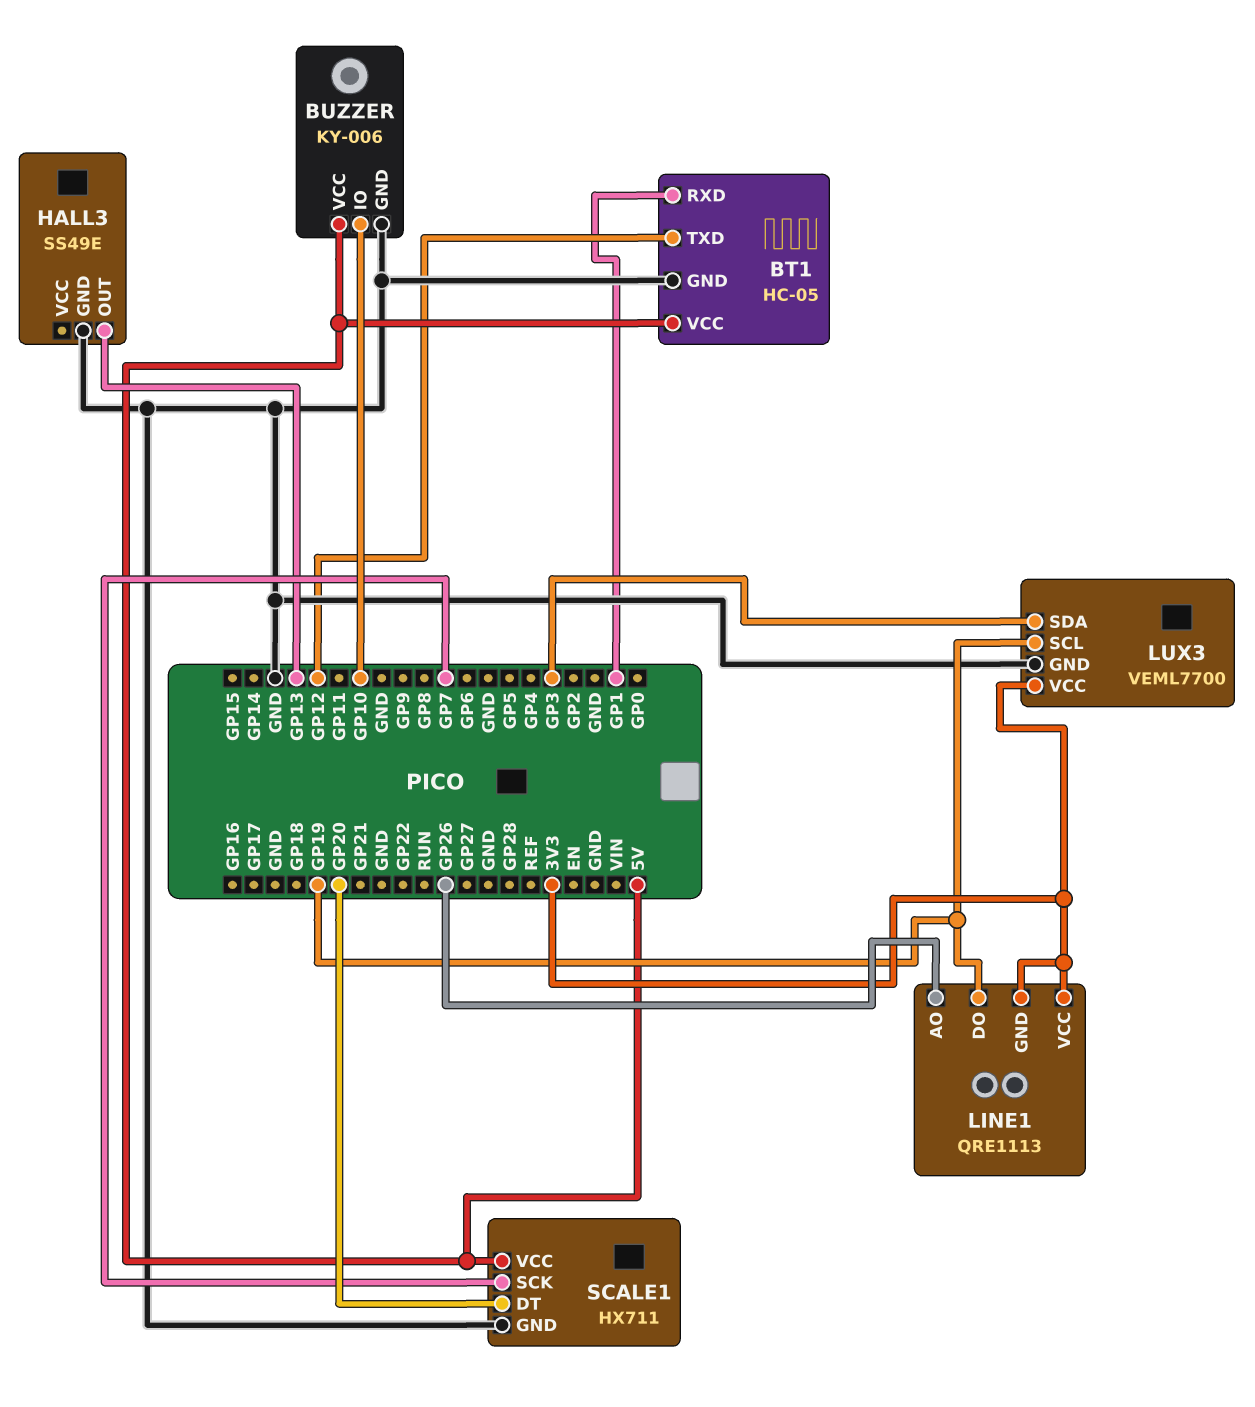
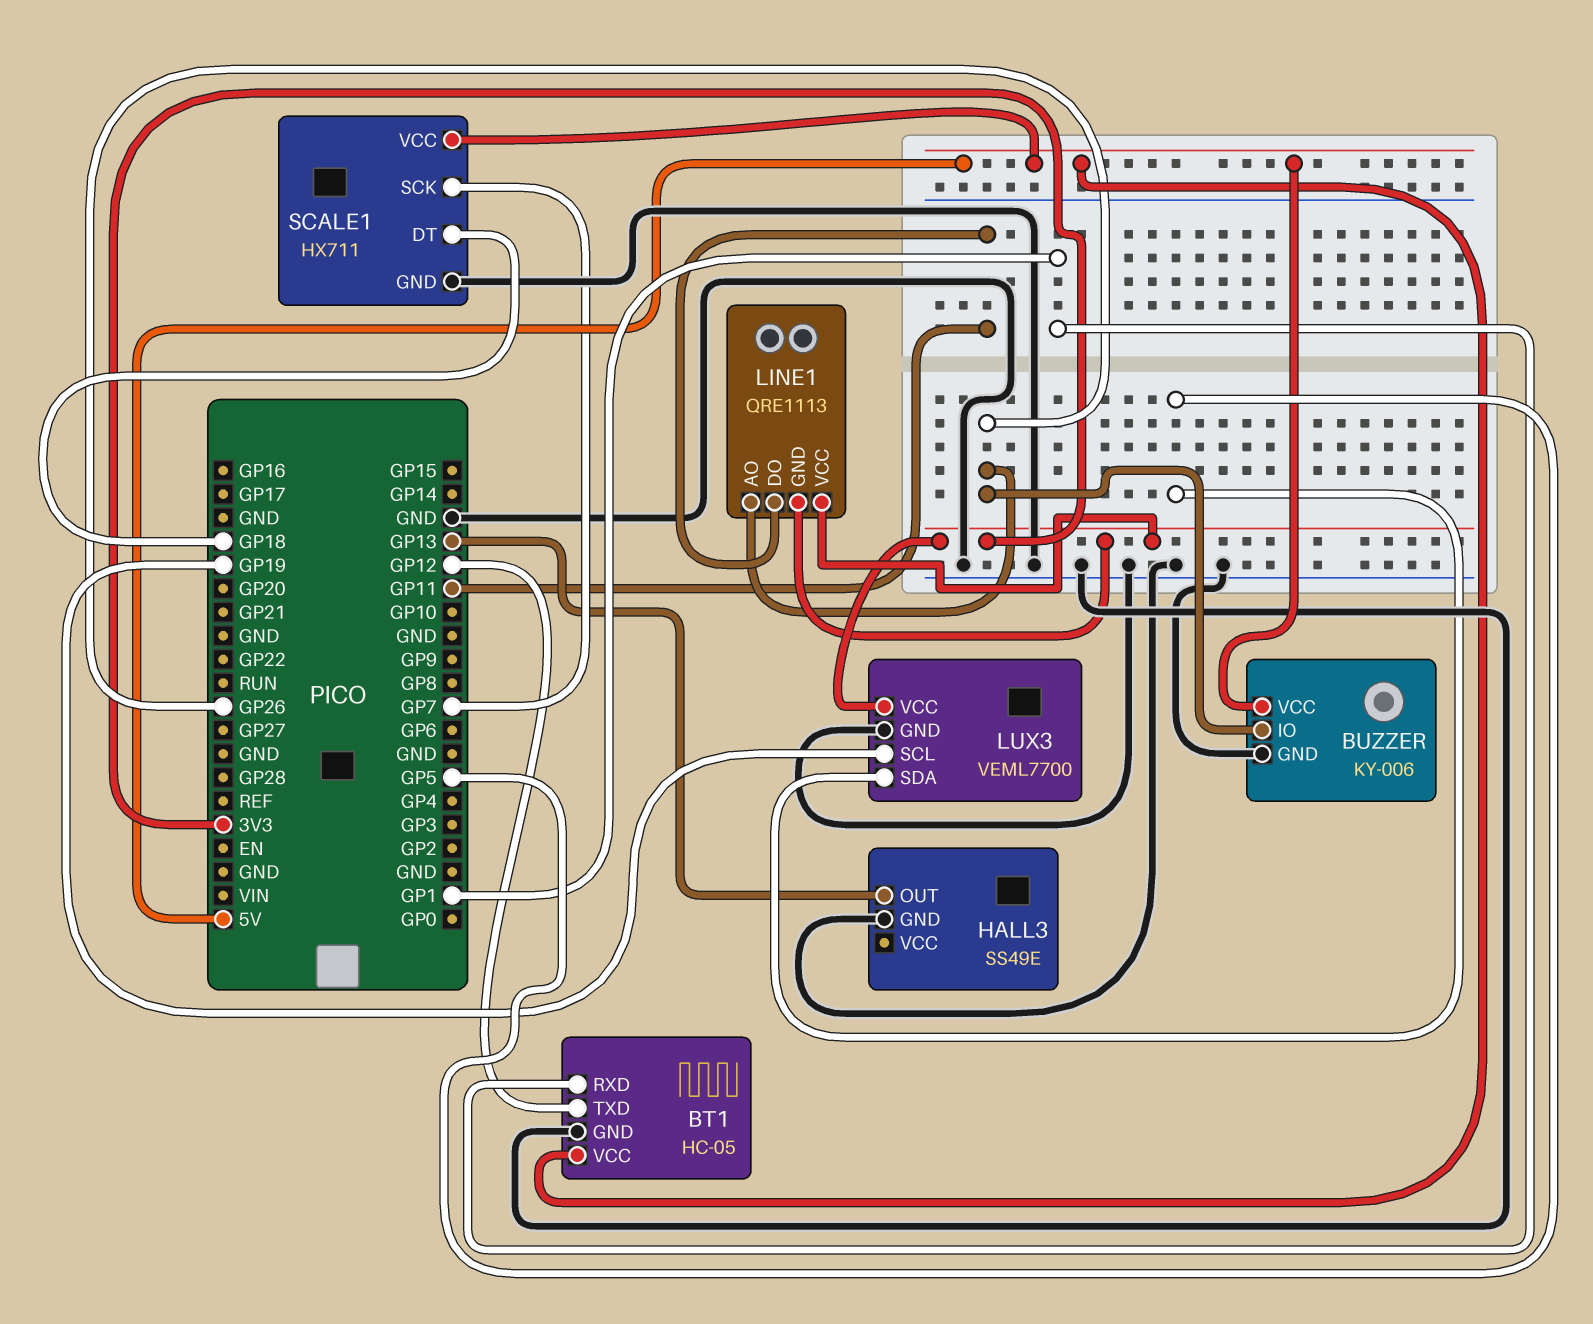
BUZZER pin IO: GP10 -> GP26
LINE1 pin DO: GP19 -> GP11
LUX3 pin SDA: GP3 -> GP5
SCALE1 pin DT: GP20 -> GP18

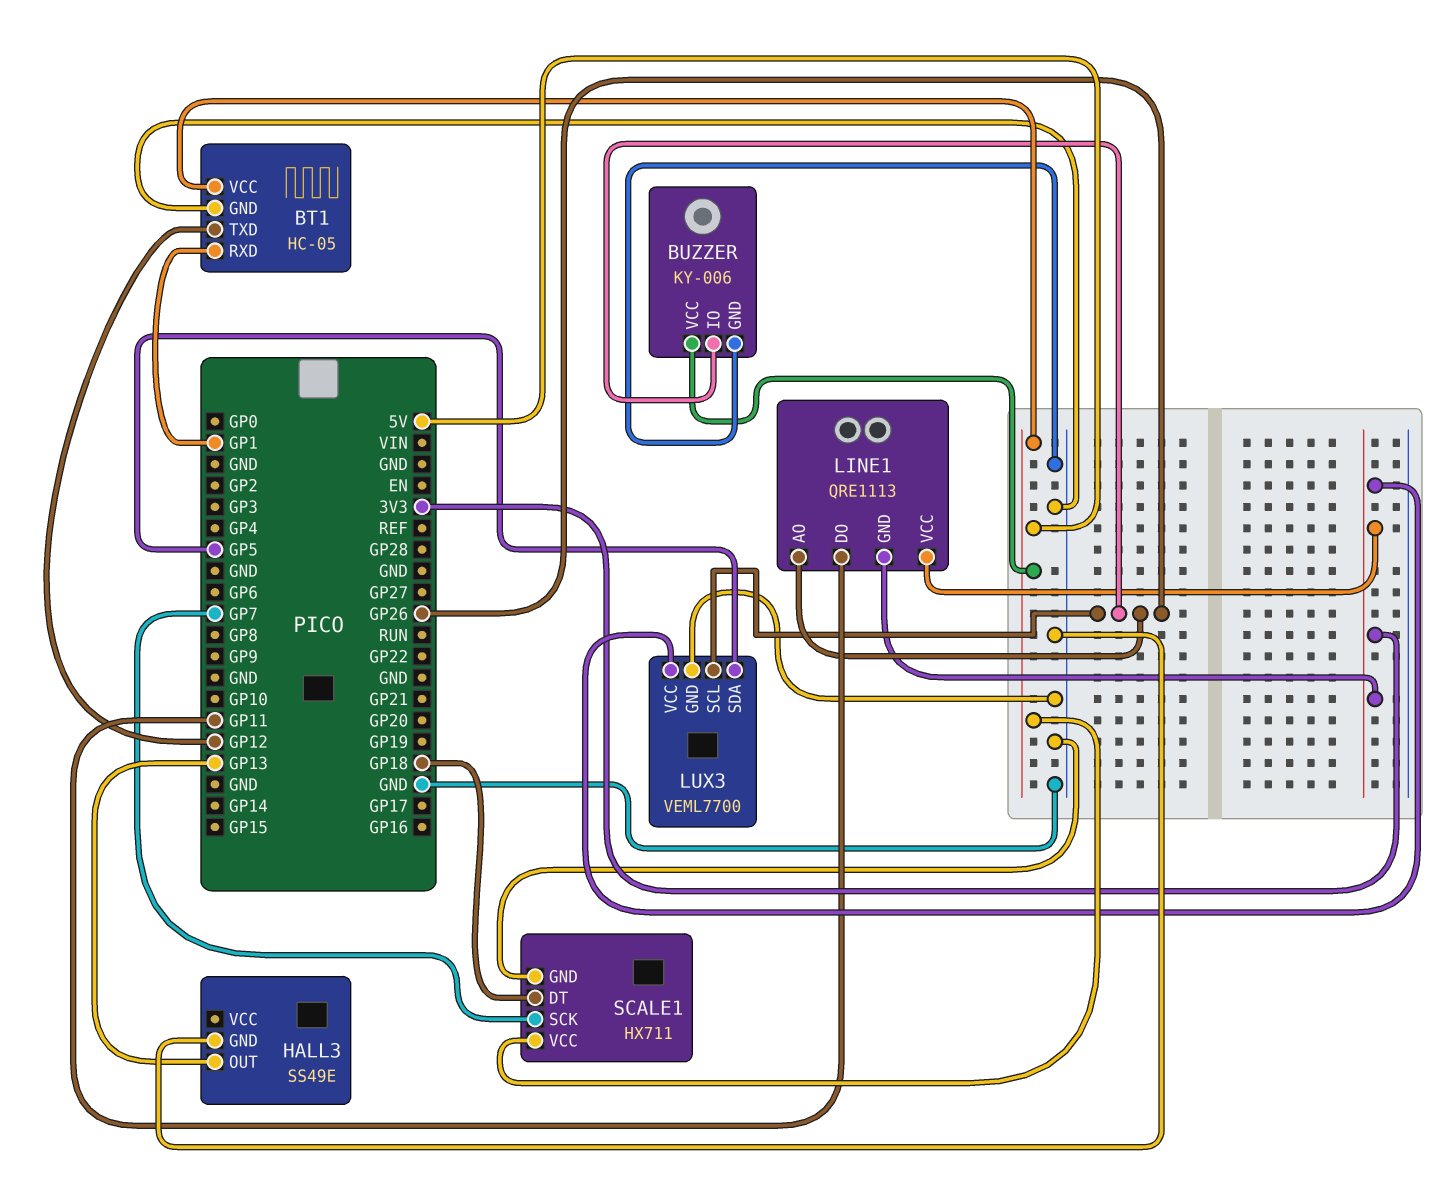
LUX3 pin SCL: GP19 -> GP26

